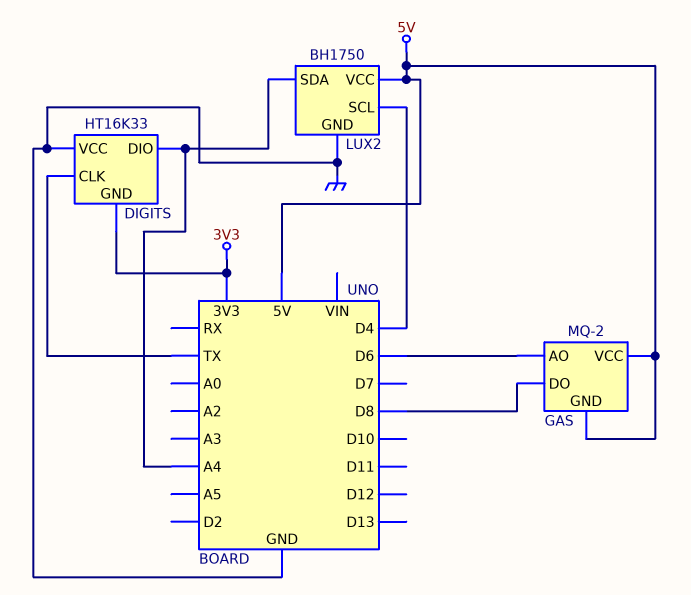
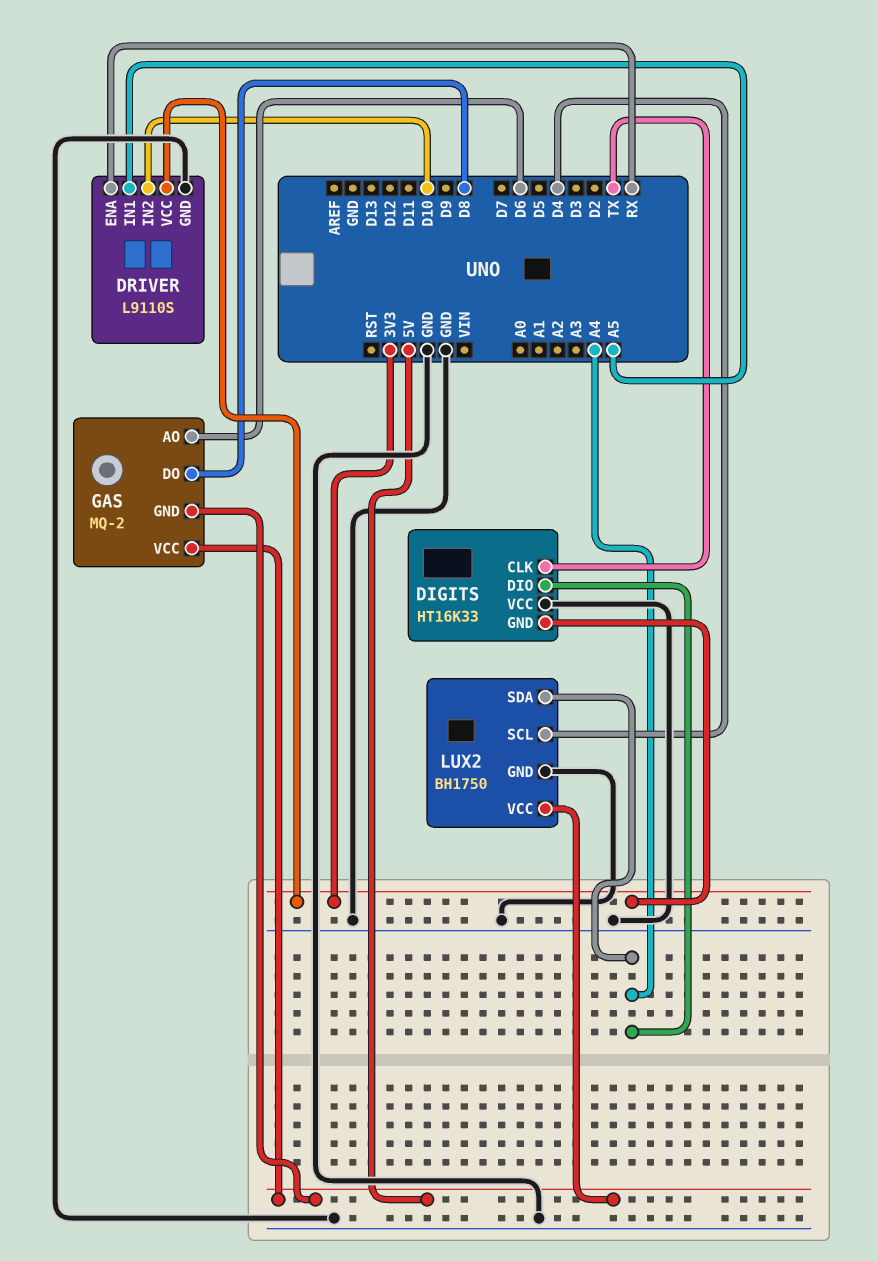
DRIVER: none -> L9110S
DRIVER pin ENA: none -> RX
DRIVER pin GND: none -> GND
DRIVER pin IN1: none -> A5
DRIVER pin IN2: none -> D10
DRIVER pin VCC: none -> 3V3

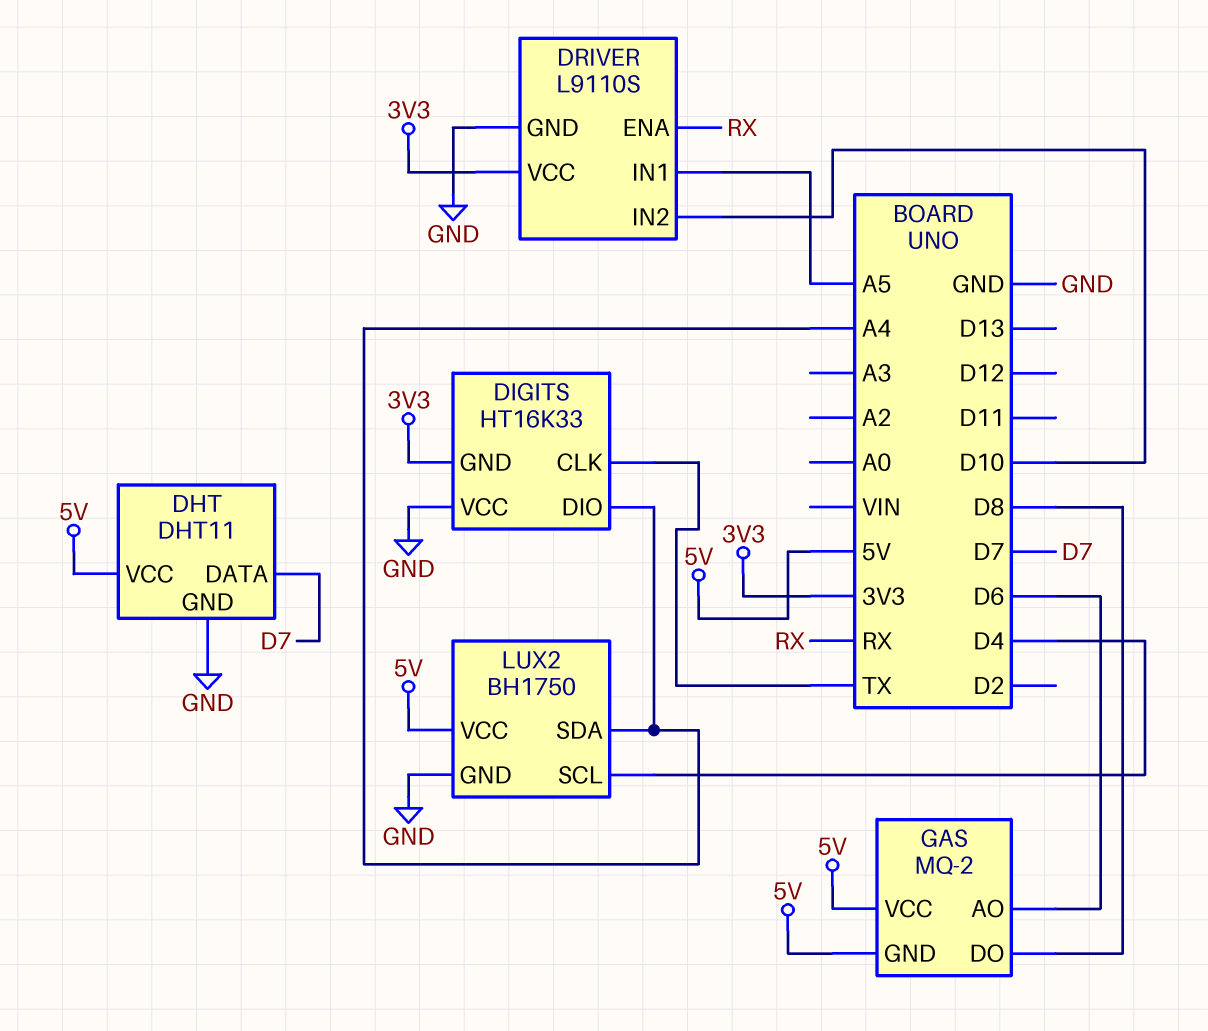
DHT: none -> DHT11
DHT pin DATA: none -> D7
DHT pin GND: none -> GND
DHT pin VCC: none -> 5V

